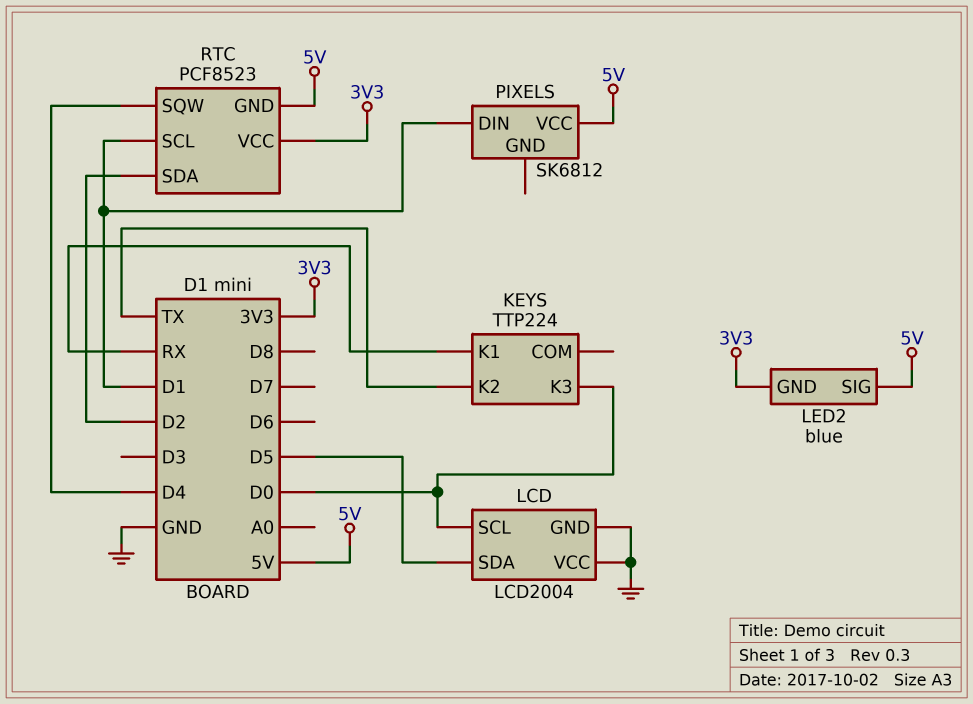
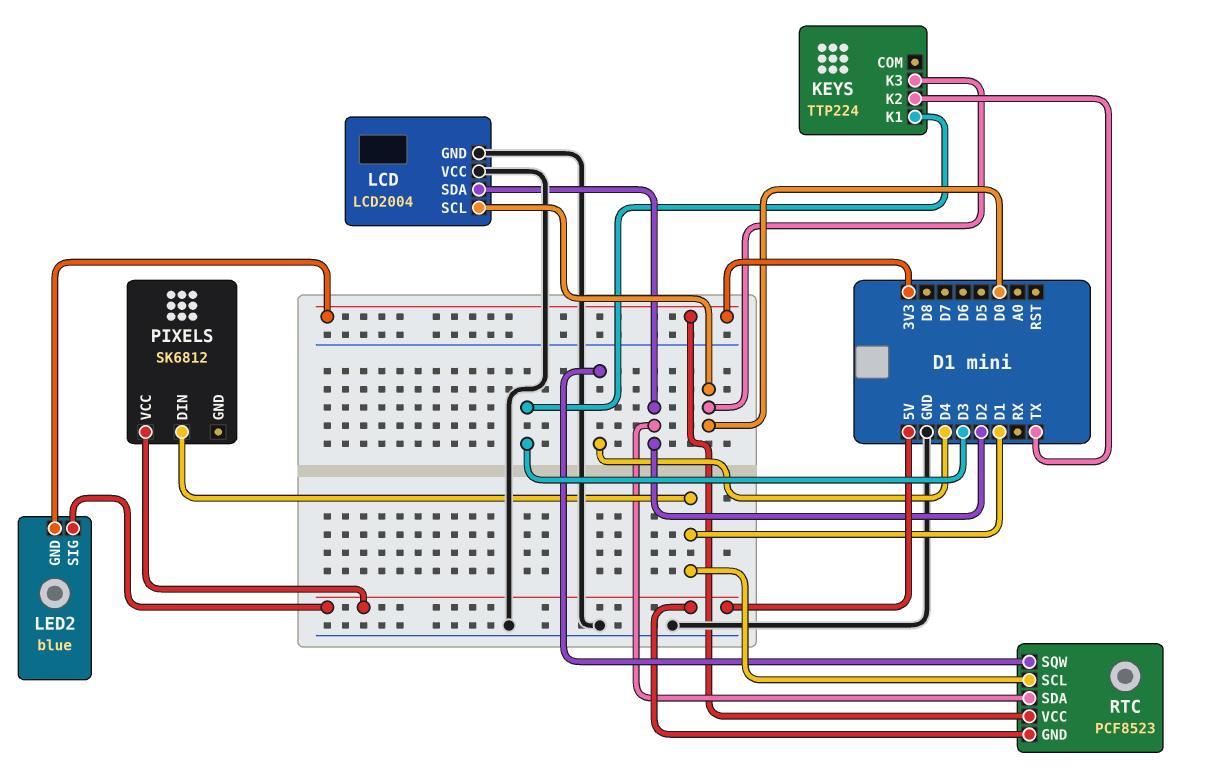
KEYS pin K1: RX -> D3
LCD pin SDA: D5 -> D2

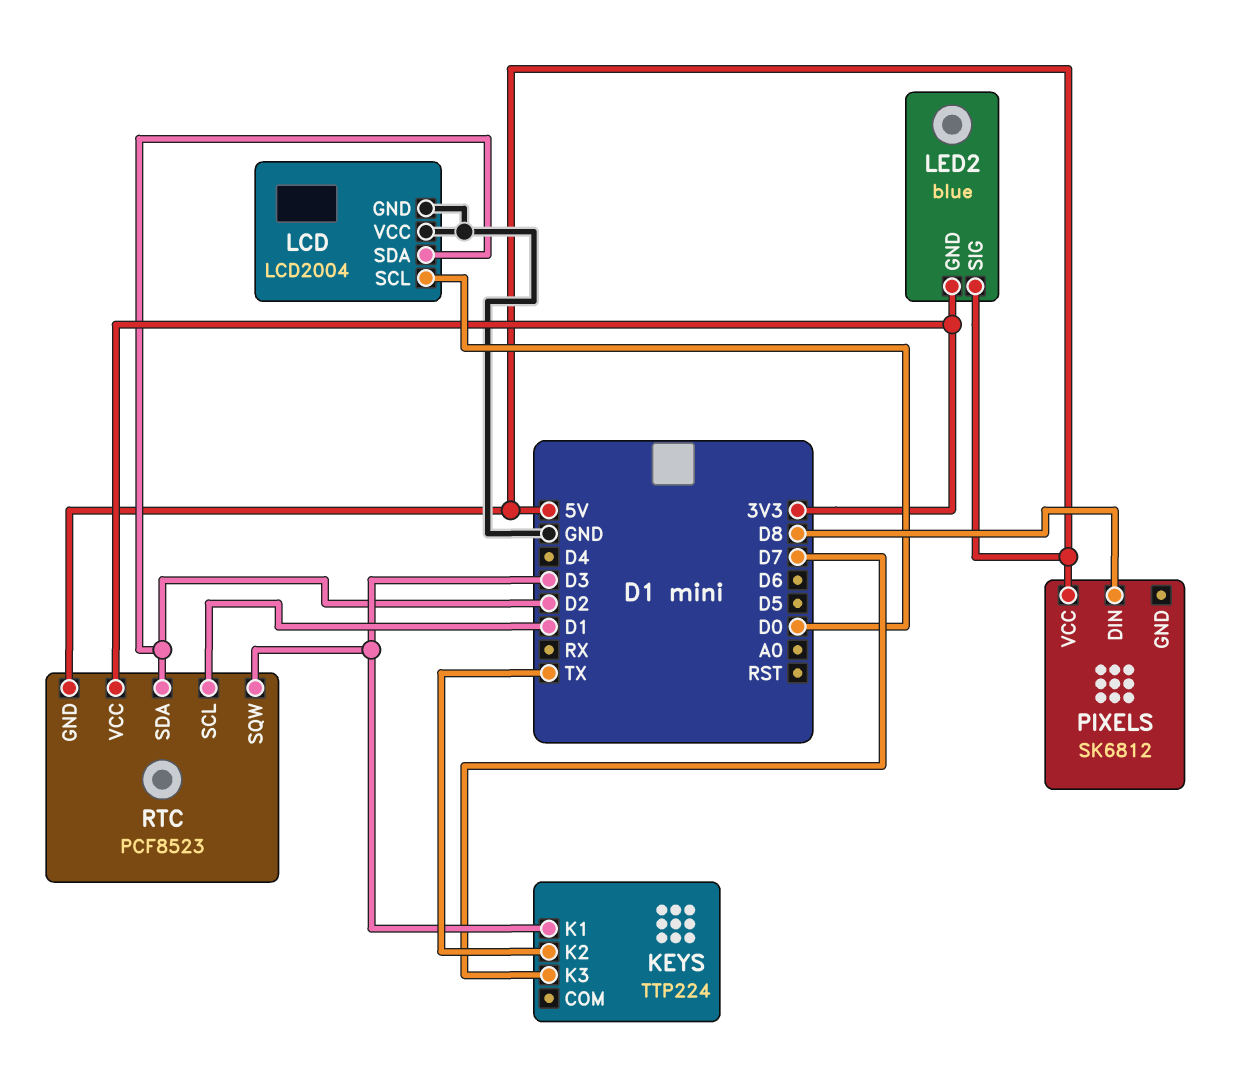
KEYS pin K3: D0 -> D7
PIXELS pin DIN: D1 -> D8
RTC pin SQW: D4 -> D3

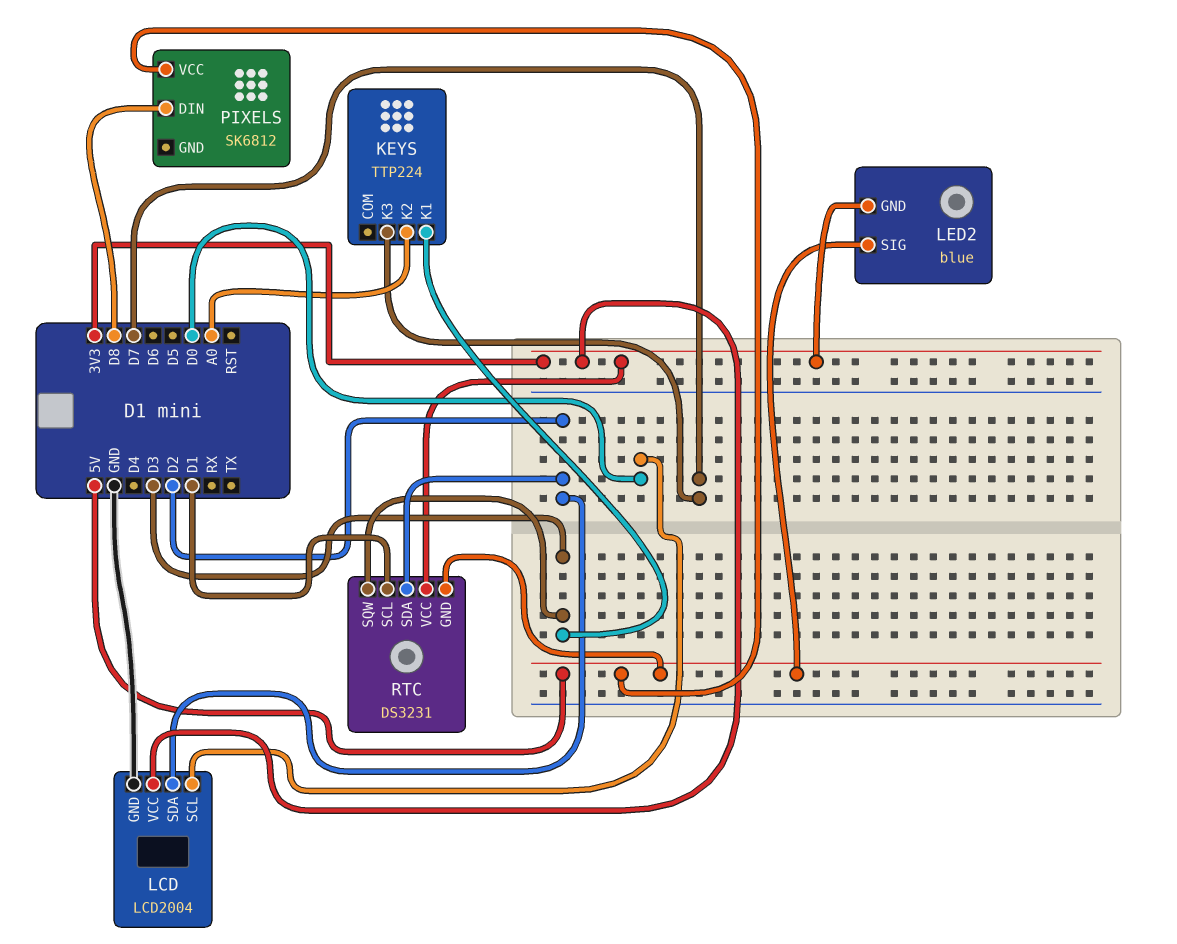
KEYS pin K2: TX -> A0
LCD pin VCC: GND -> 3V3
RTC: PCF8523 -> DS3231

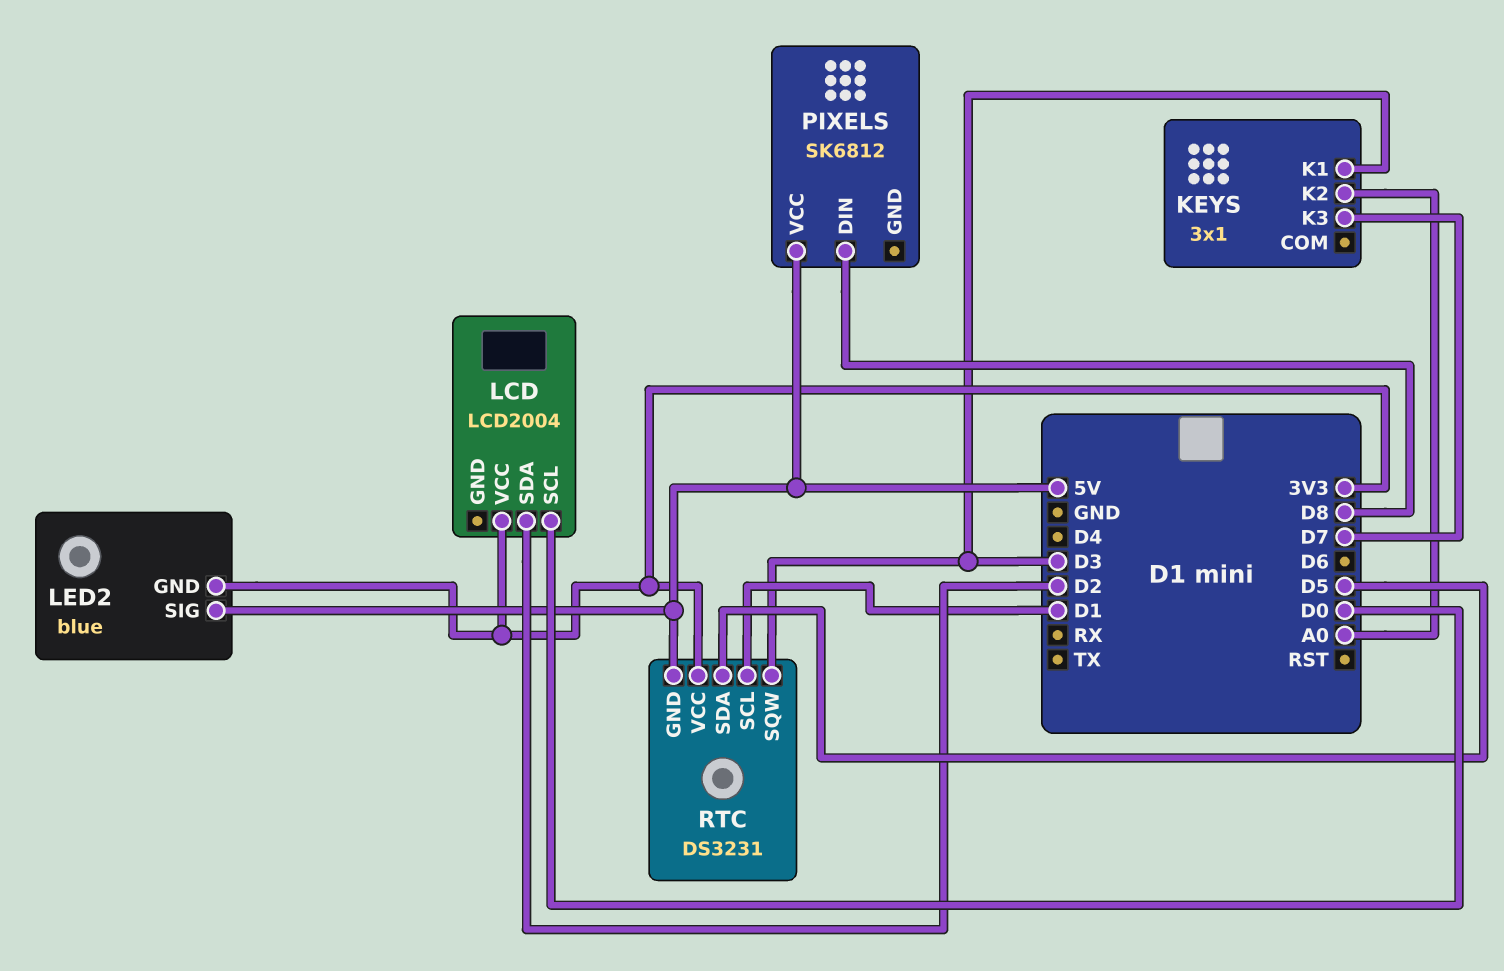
KEYS: TTP224 -> 3x1
LCD pin GND: GND -> none
RTC pin SDA: D2 -> D5

